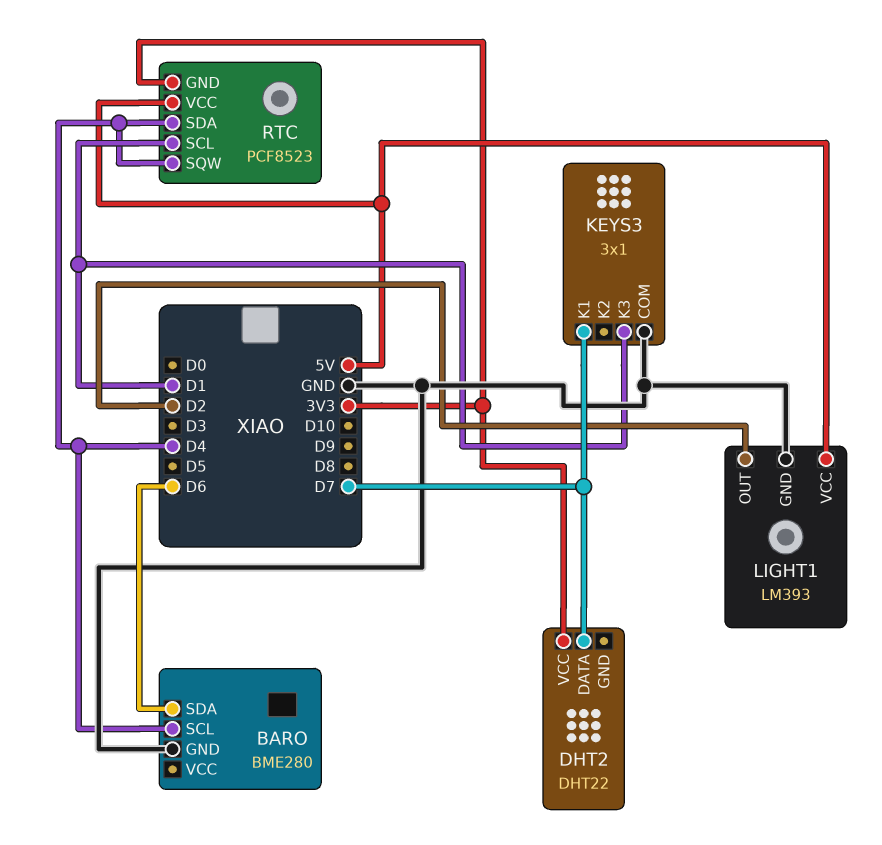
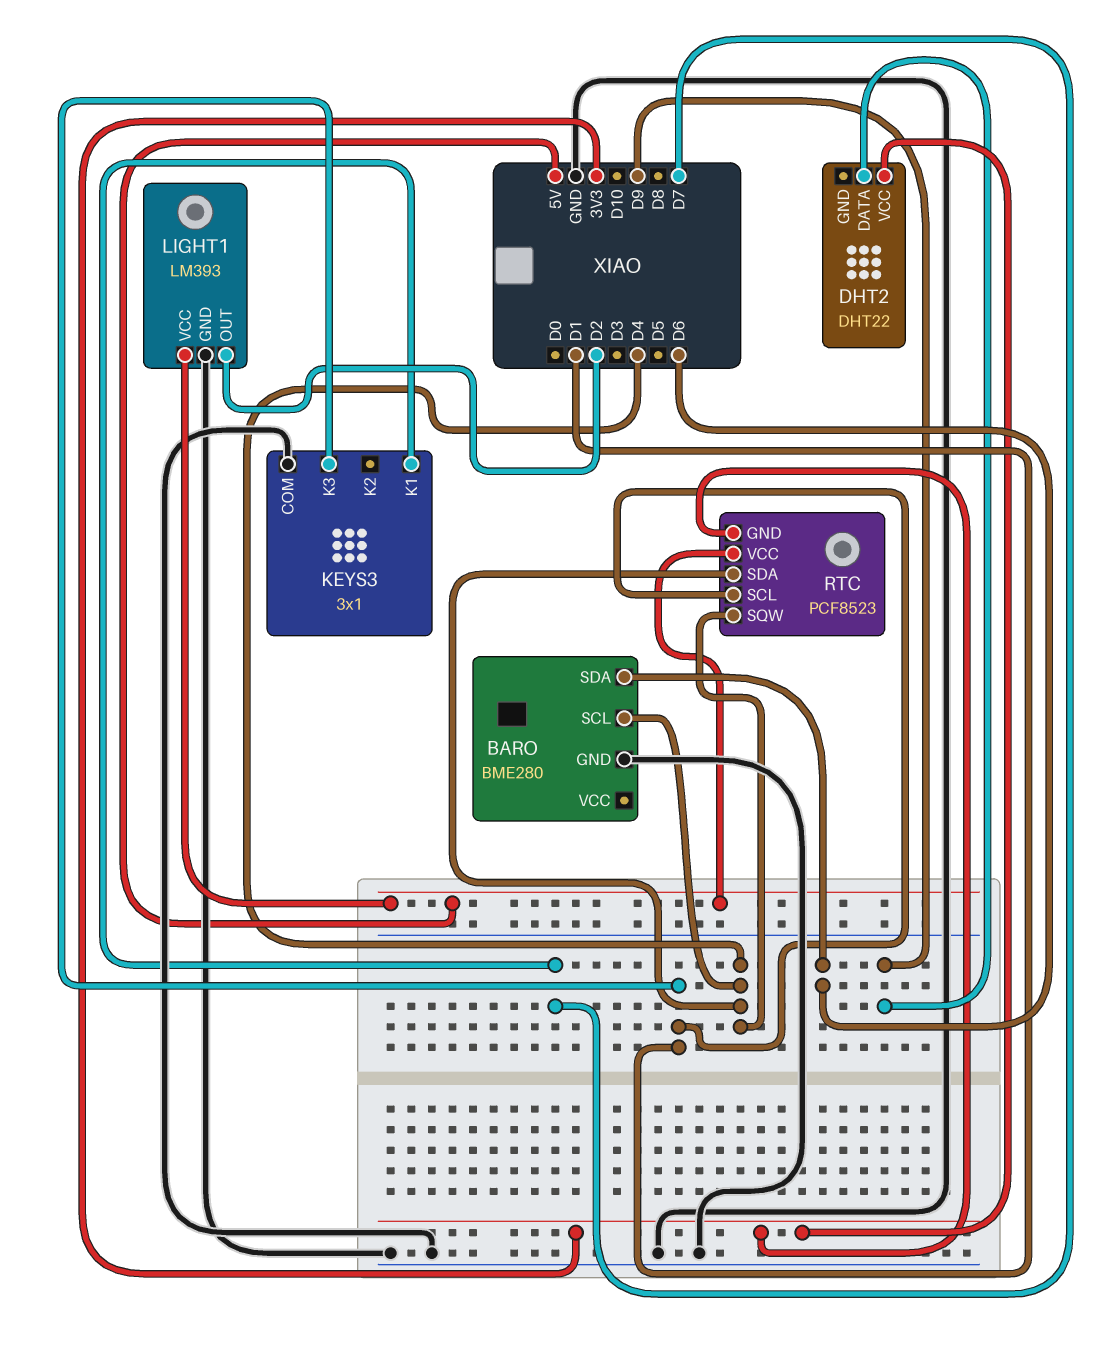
DHT2 pin DATA: D7 -> D9

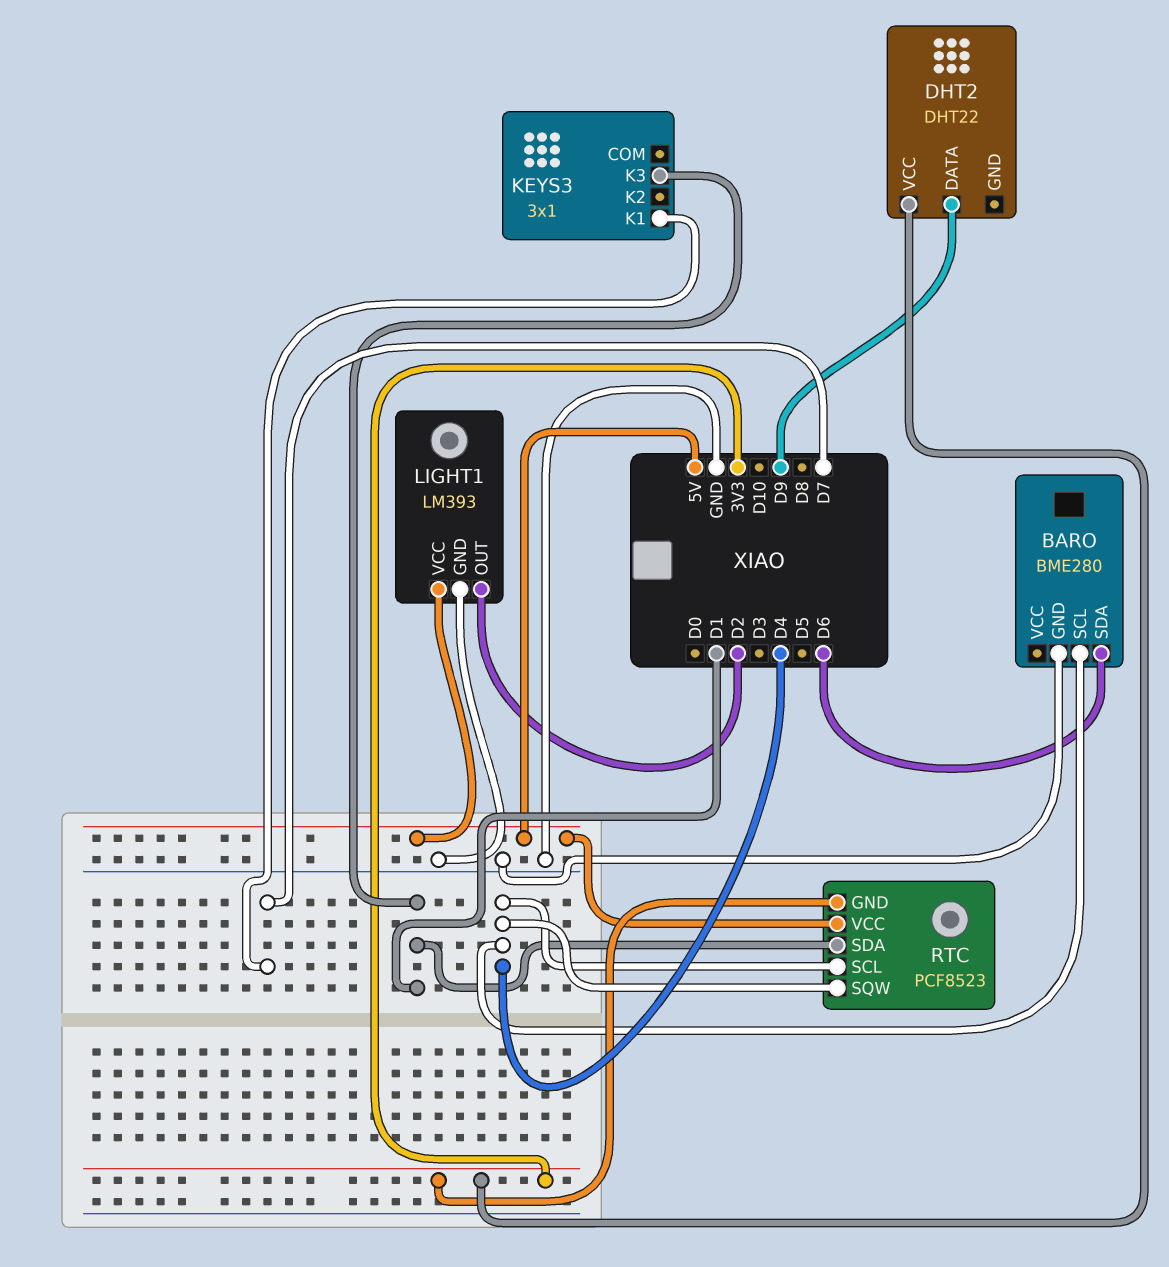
KEYS3 pin COM: GND -> none
RTC pin SCL: D1 -> D4
RTC pin SDA: D4 -> D1

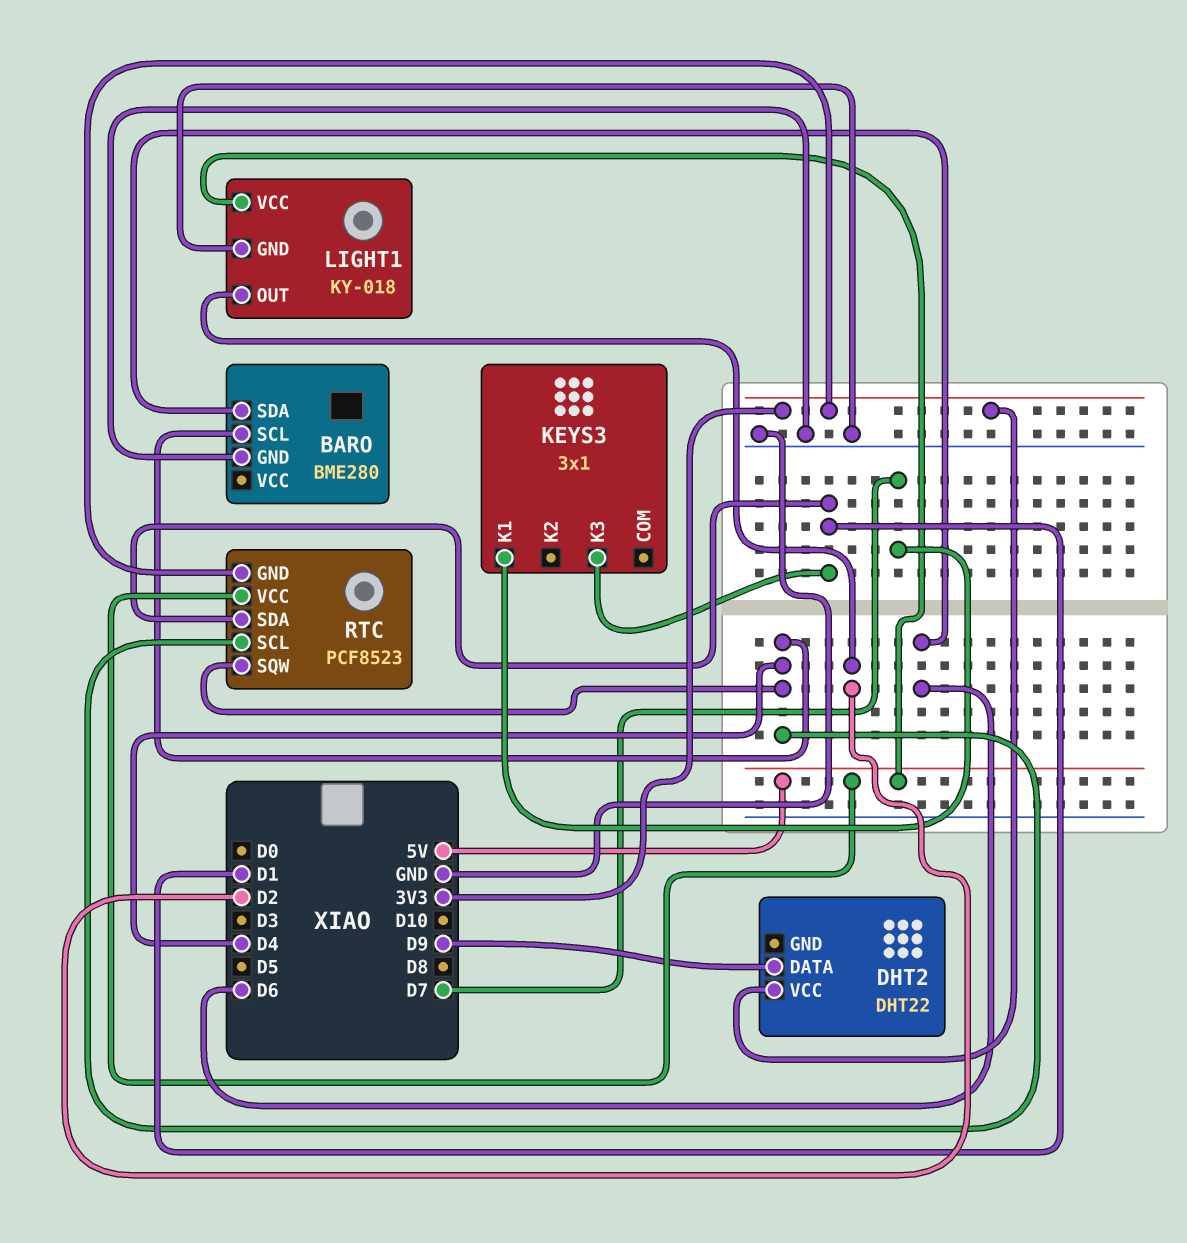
LIGHT1: LM393 -> KY-018

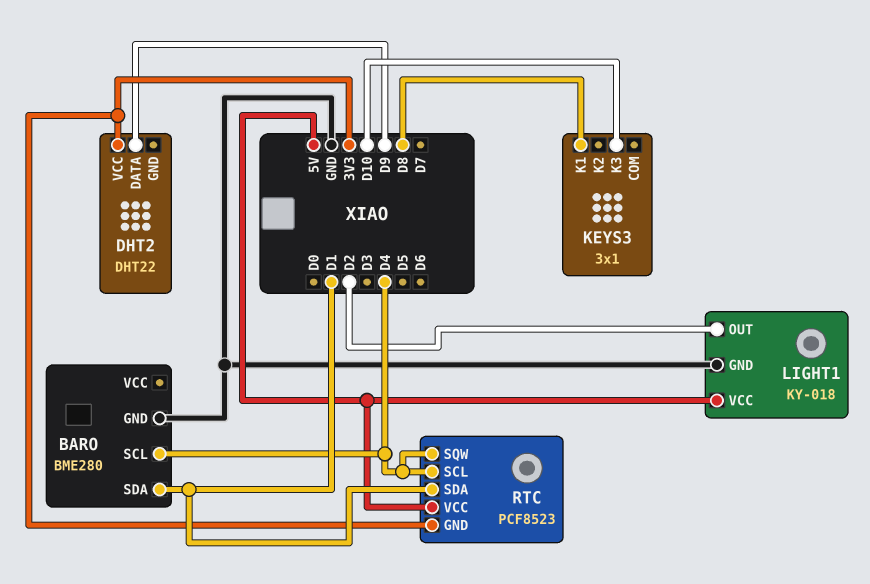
BARO pin SDA: D6 -> D1
KEYS3 pin K1: D7 -> D8
KEYS3 pin K3: D1 -> D10

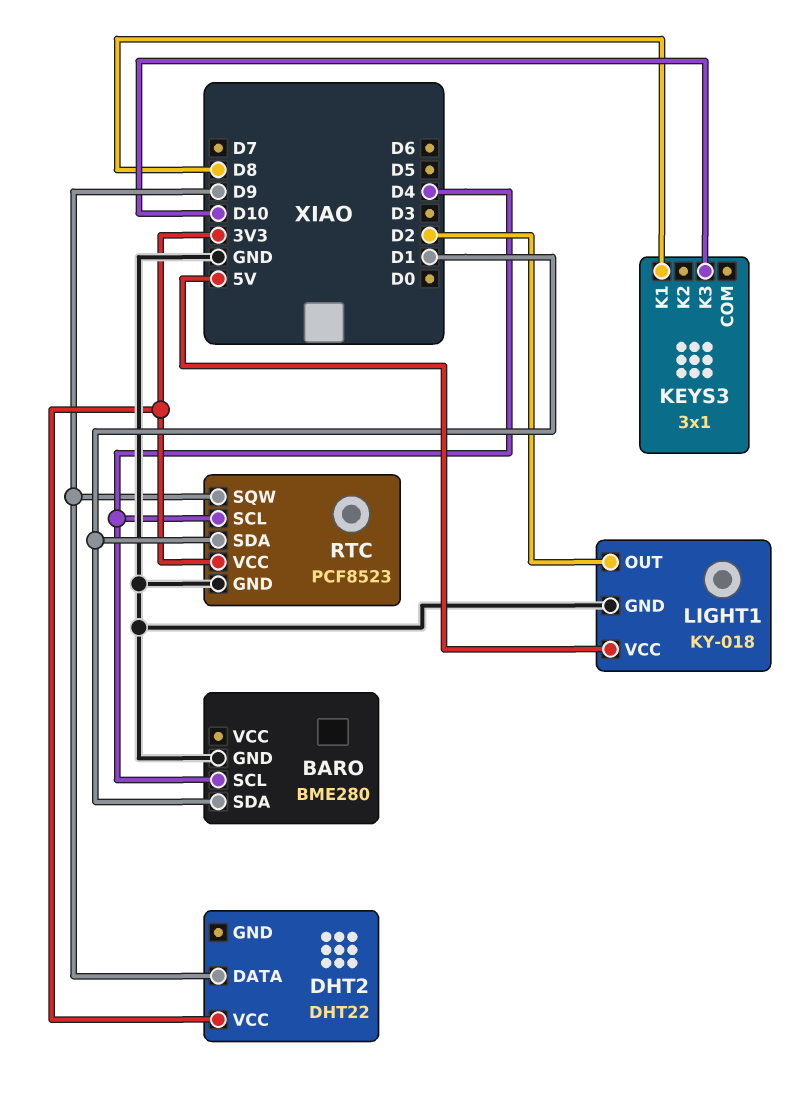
RTC pin GND: 3V3 -> GND
RTC pin SQW: D4 -> D9
RTC pin VCC: 5V -> 3V3

